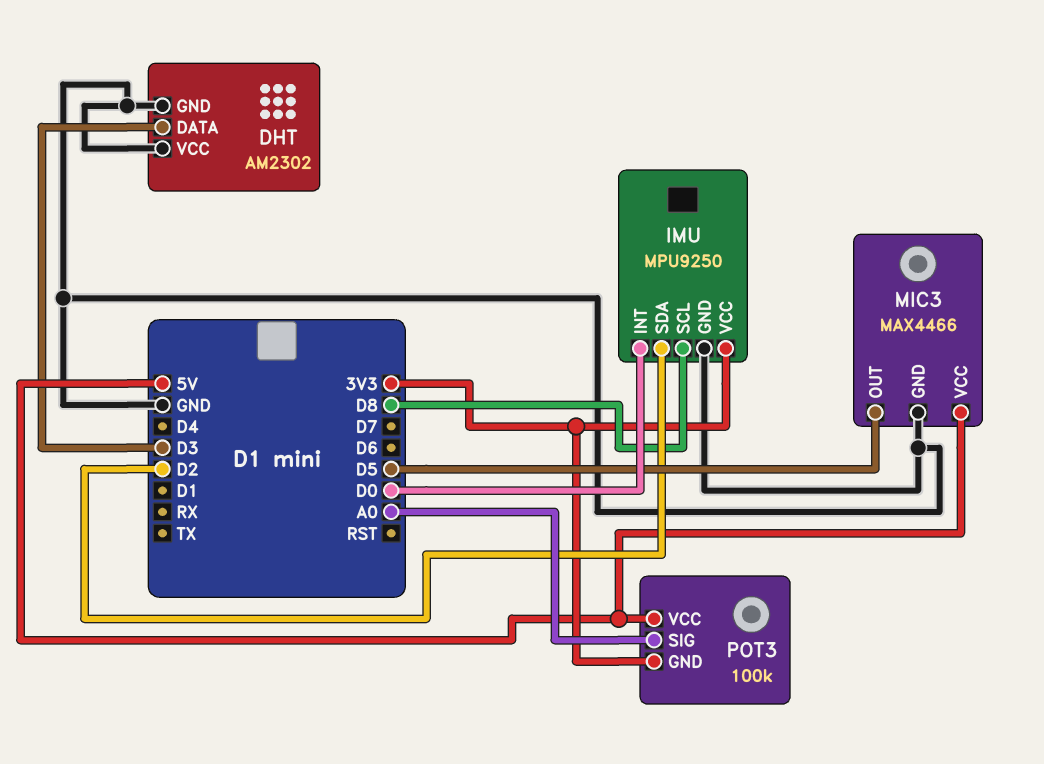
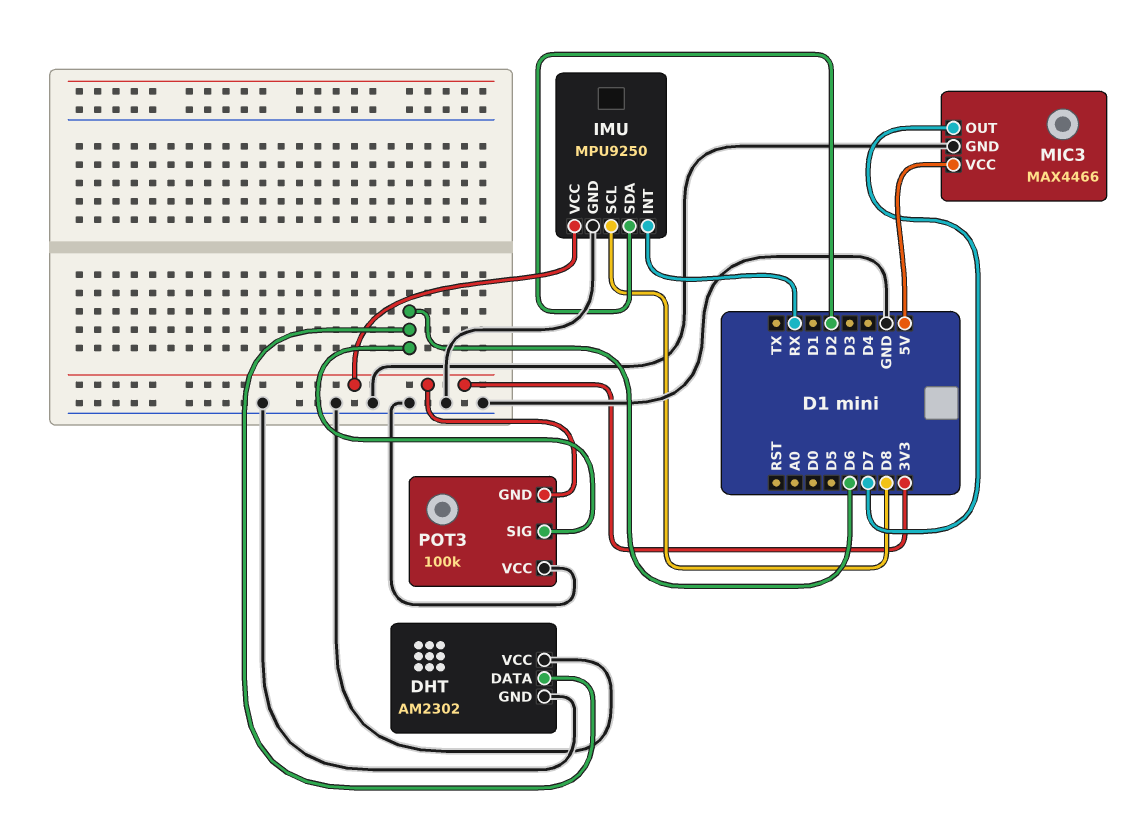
DHT pin DATA: D3 -> D6
IMU pin INT: D0 -> RX
MIC3 pin OUT: D5 -> D7
POT3 pin SIG: A0 -> D6
POT3 pin VCC: 5V -> GND

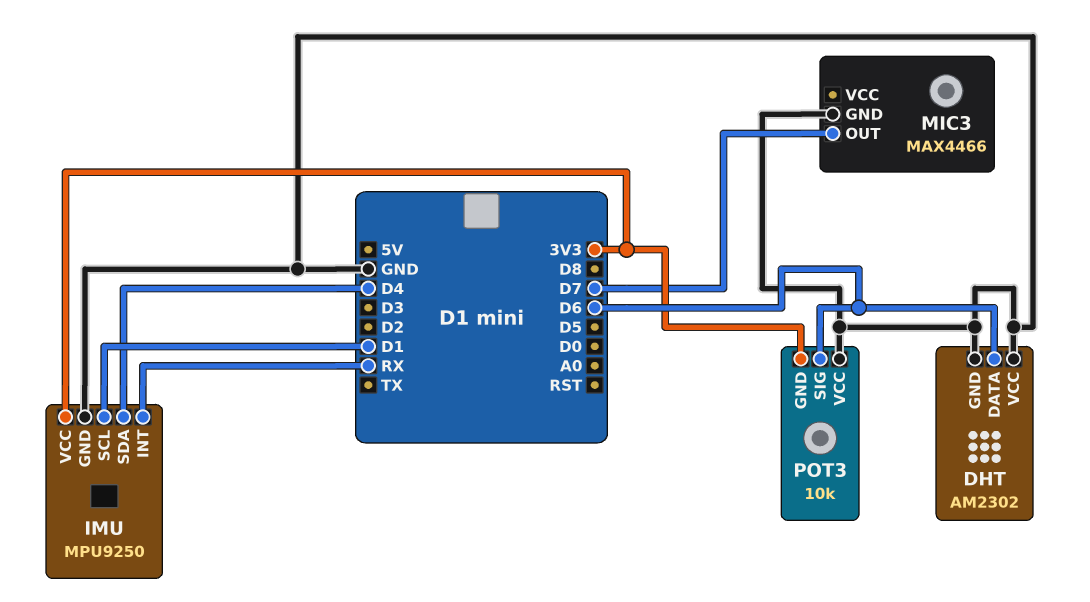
IMU pin SCL: D8 -> D1
IMU pin SDA: D2 -> D4
MIC3 pin VCC: 5V -> none
POT3: 100k -> 10k

